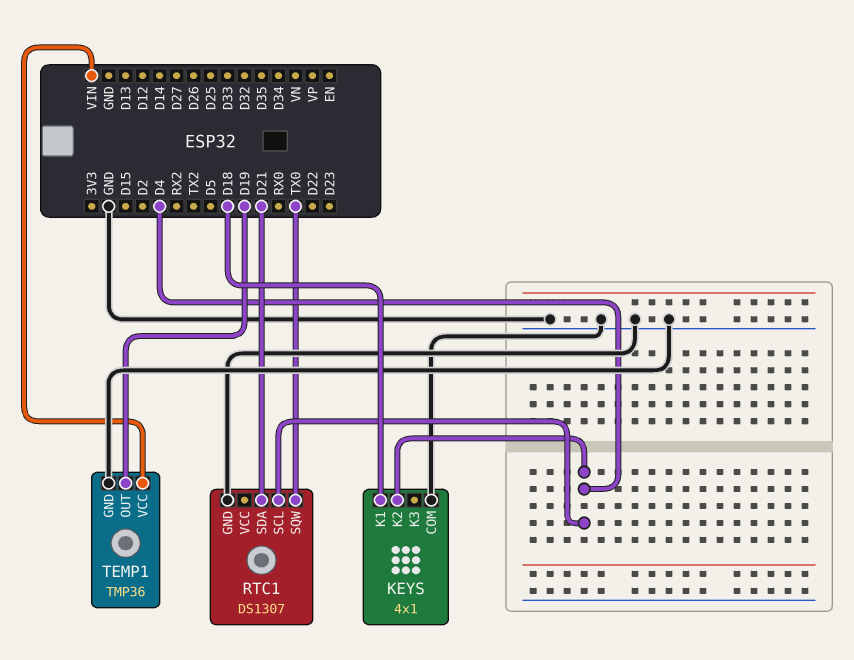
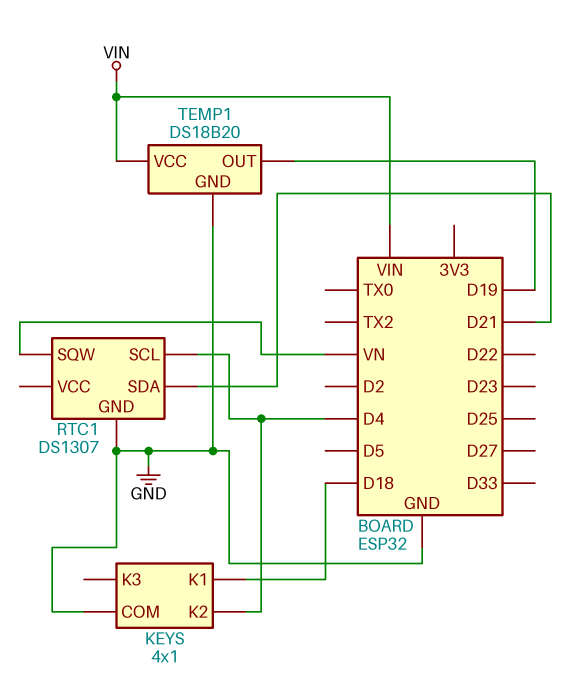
RTC1 pin SQW: TX0 -> VN
TEMP1: TMP36 -> DS18B20

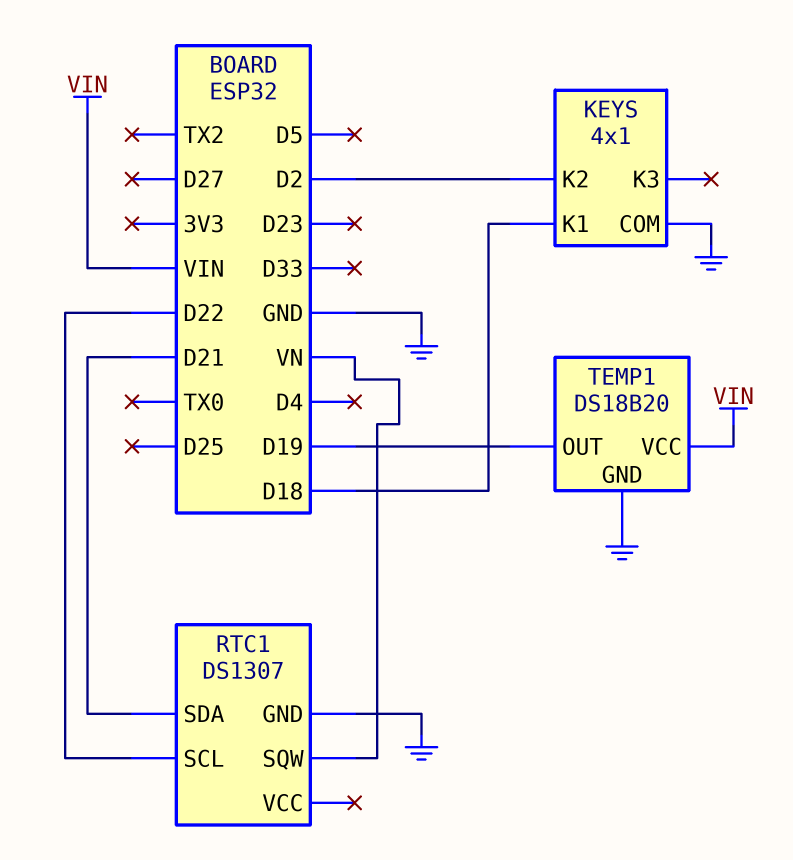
KEYS pin K2: D4 -> D2
RTC1 pin SCL: D4 -> D22

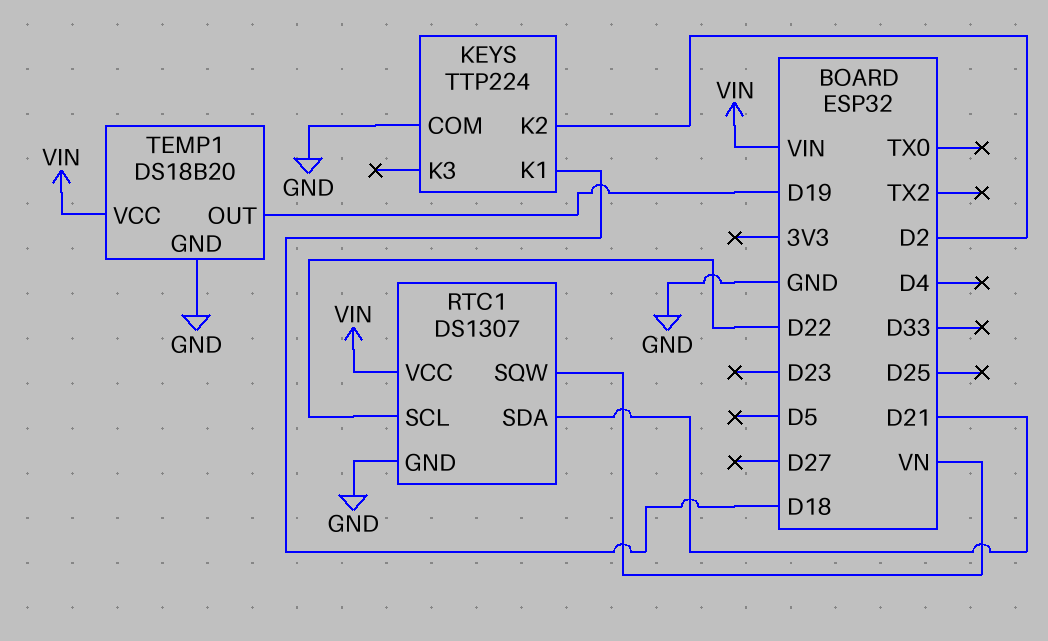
KEYS: 4x1 -> TTP224
RTC1 pin VCC: none -> VIN

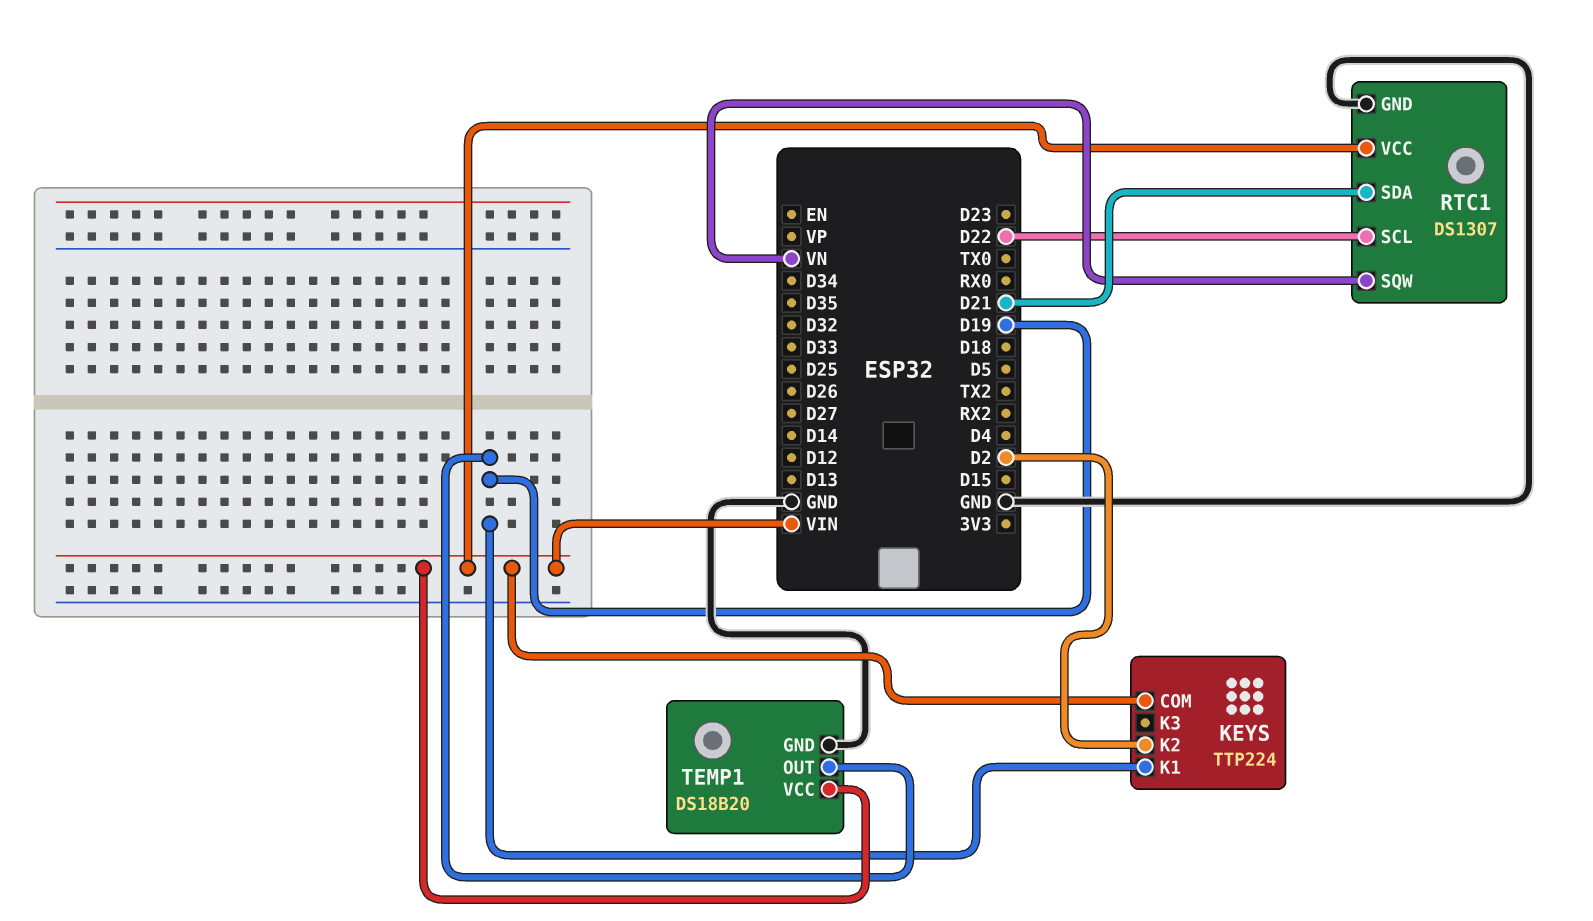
KEYS pin COM: GND -> VIN
KEYS pin K1: D18 -> D19

